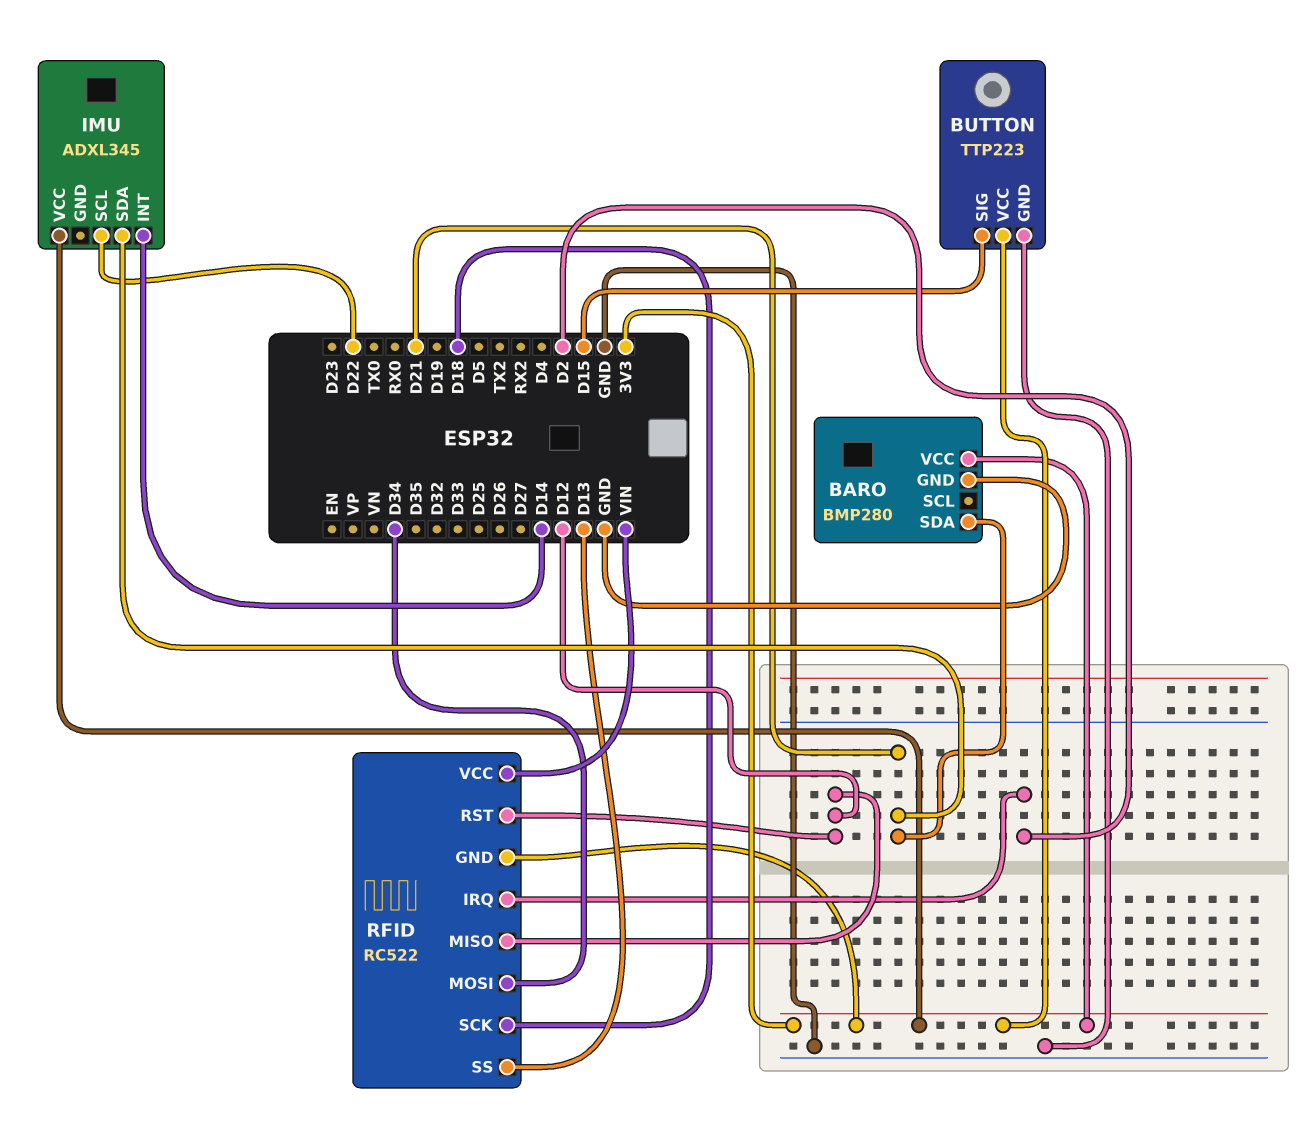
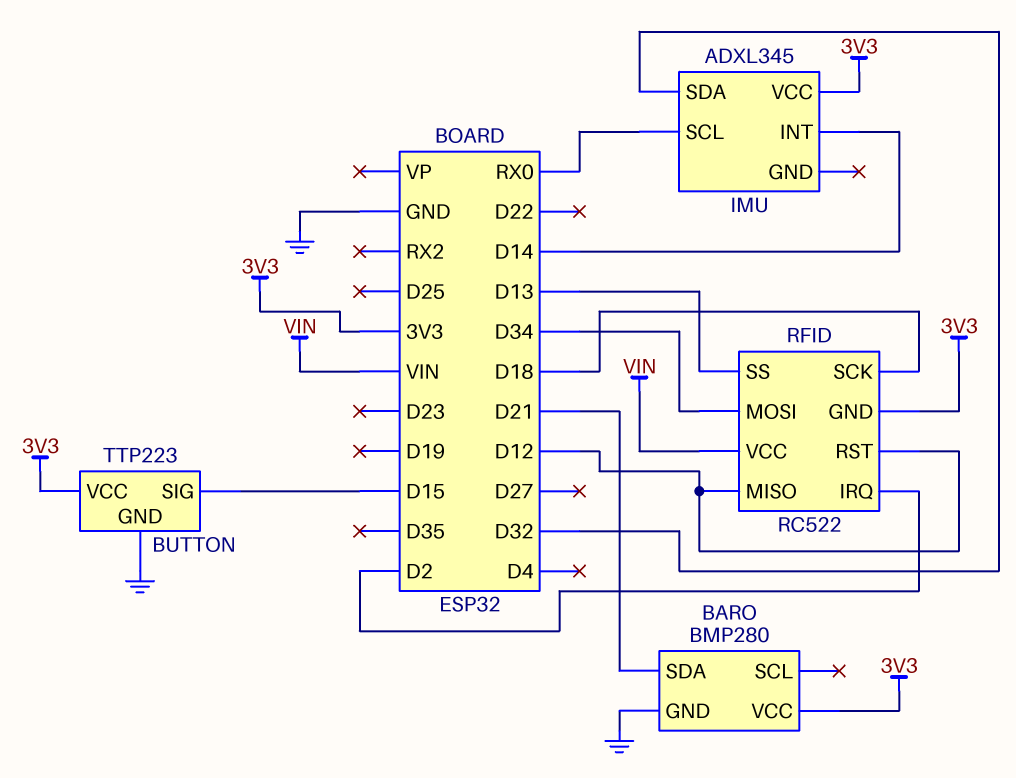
IMU pin SCL: D22 -> RX0
IMU pin SDA: D21 -> D32

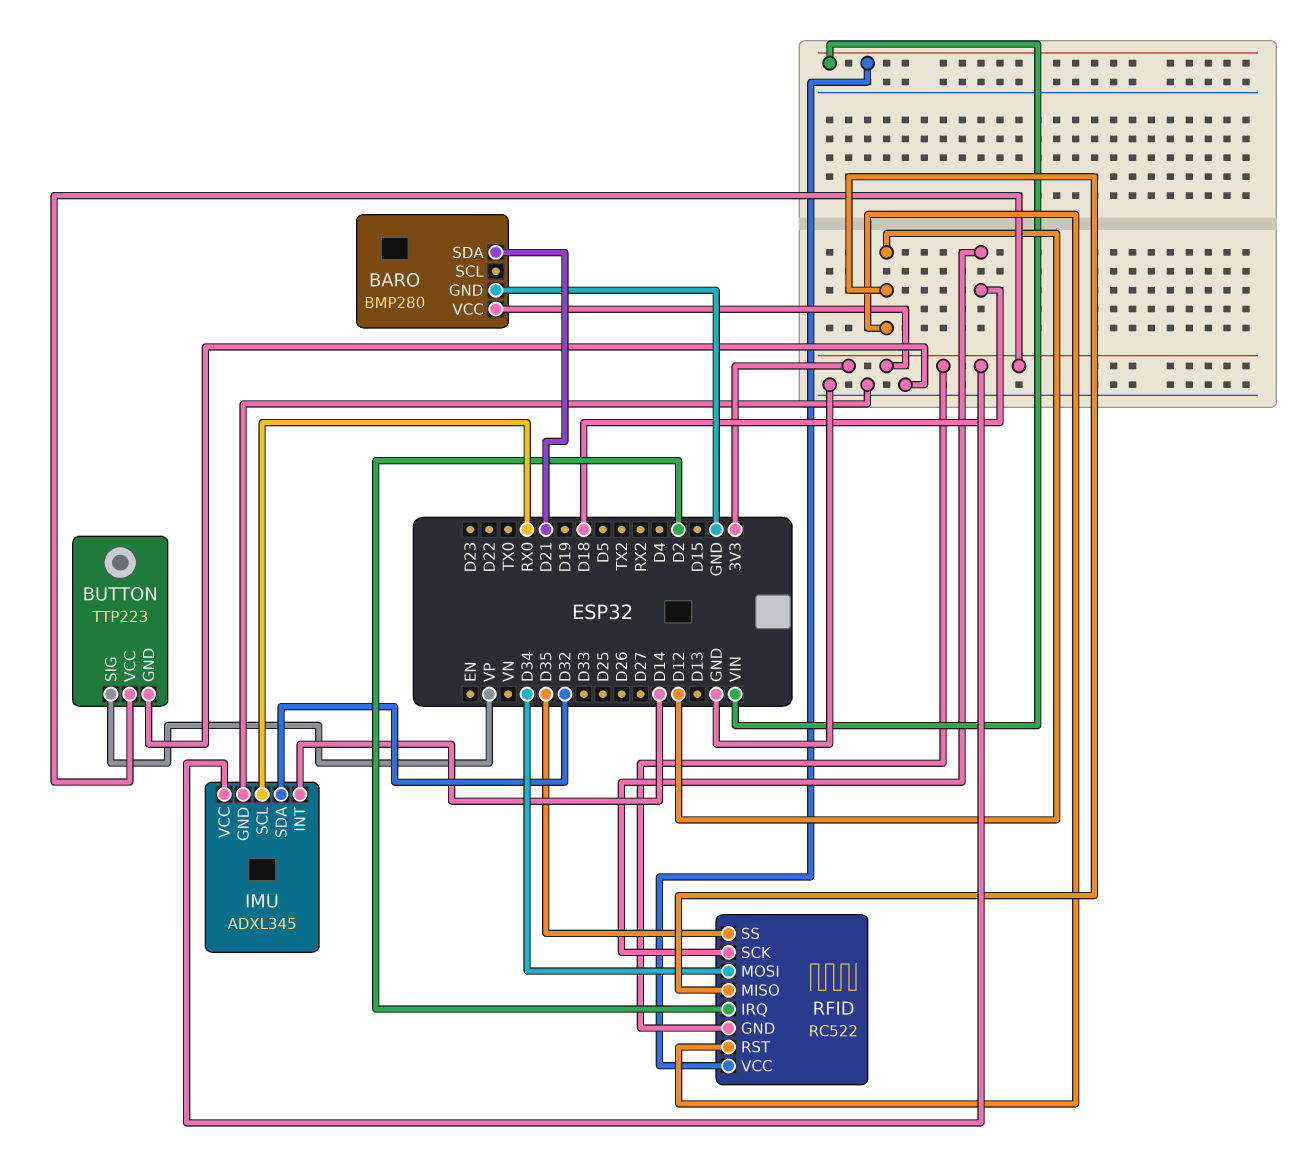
BUTTON pin SIG: D15 -> VP
IMU pin GND: none -> GND
RFID pin SS: D13 -> D35

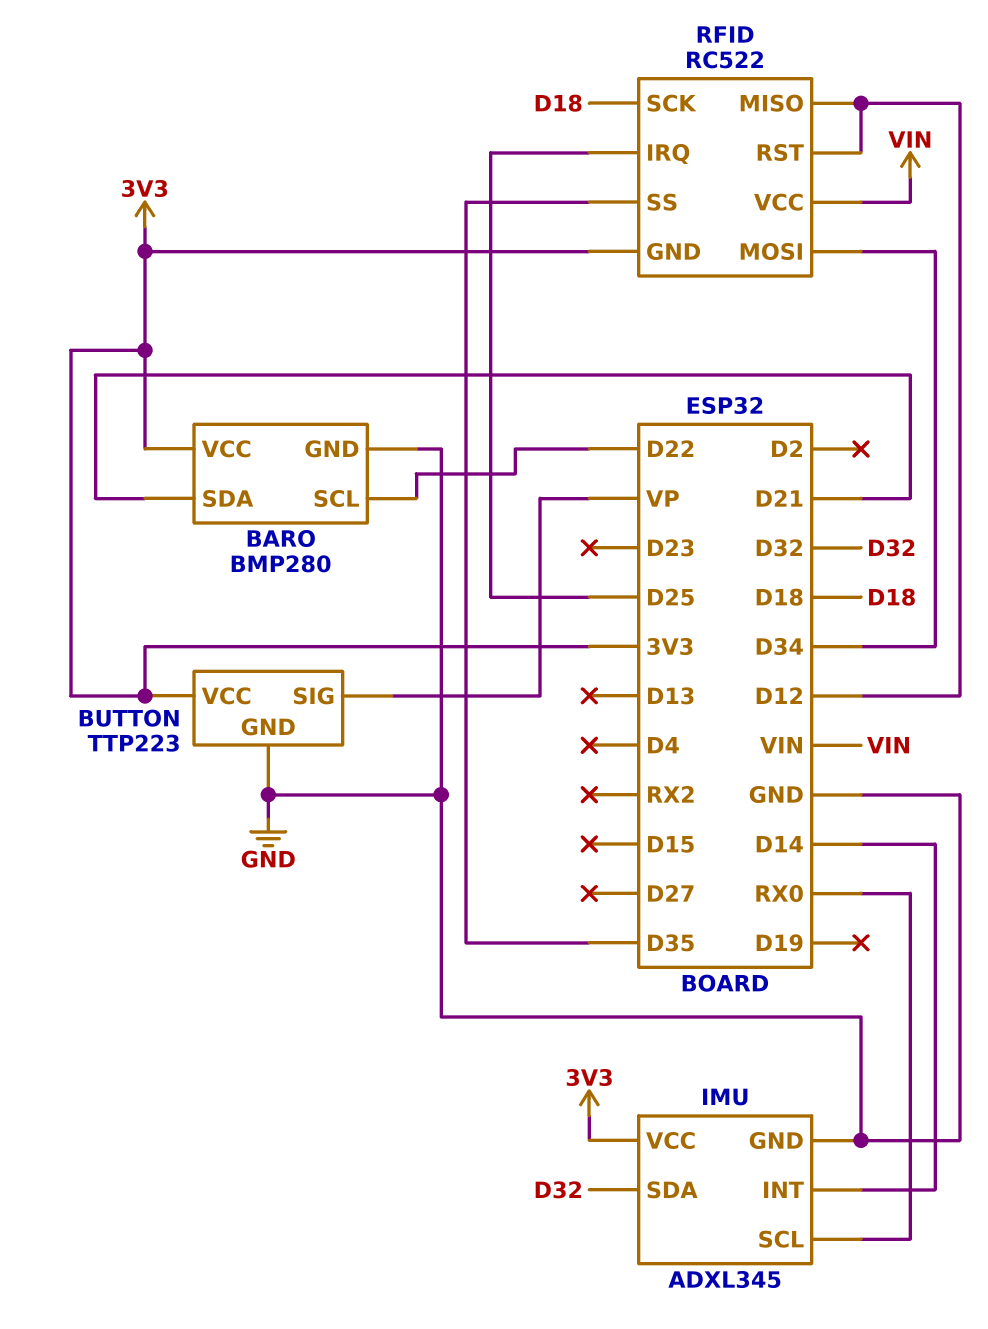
BARO pin SCL: none -> D22
RFID pin IRQ: D2 -> D25

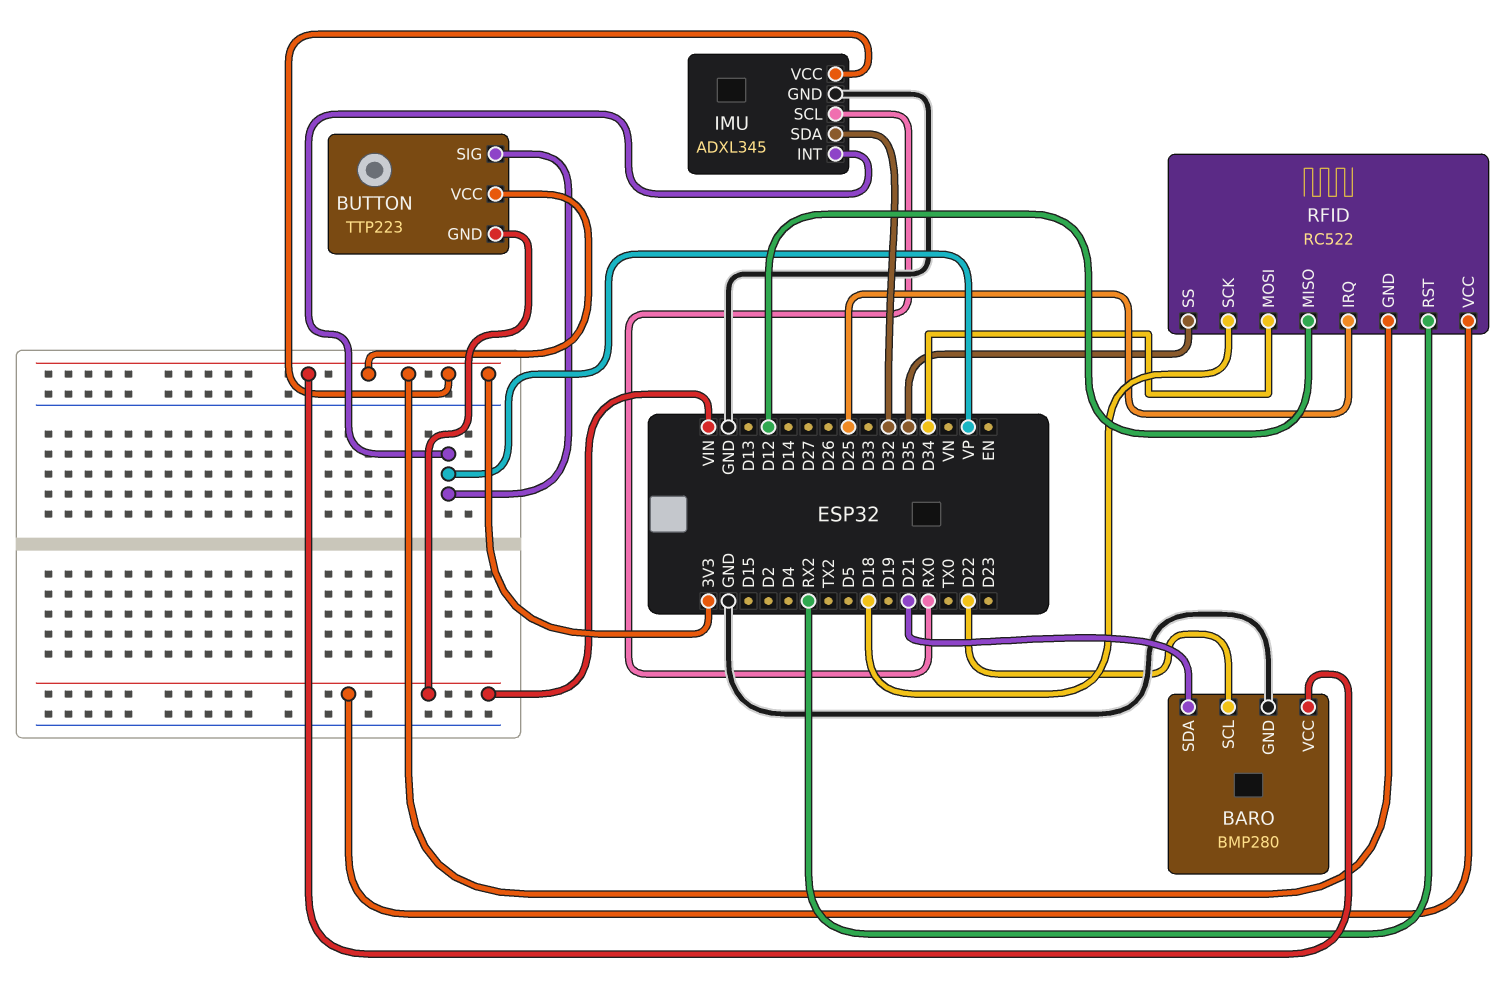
BUTTON pin GND: GND -> VIN
IMU pin INT: D14 -> VP
RFID pin RST: D12 -> RX2

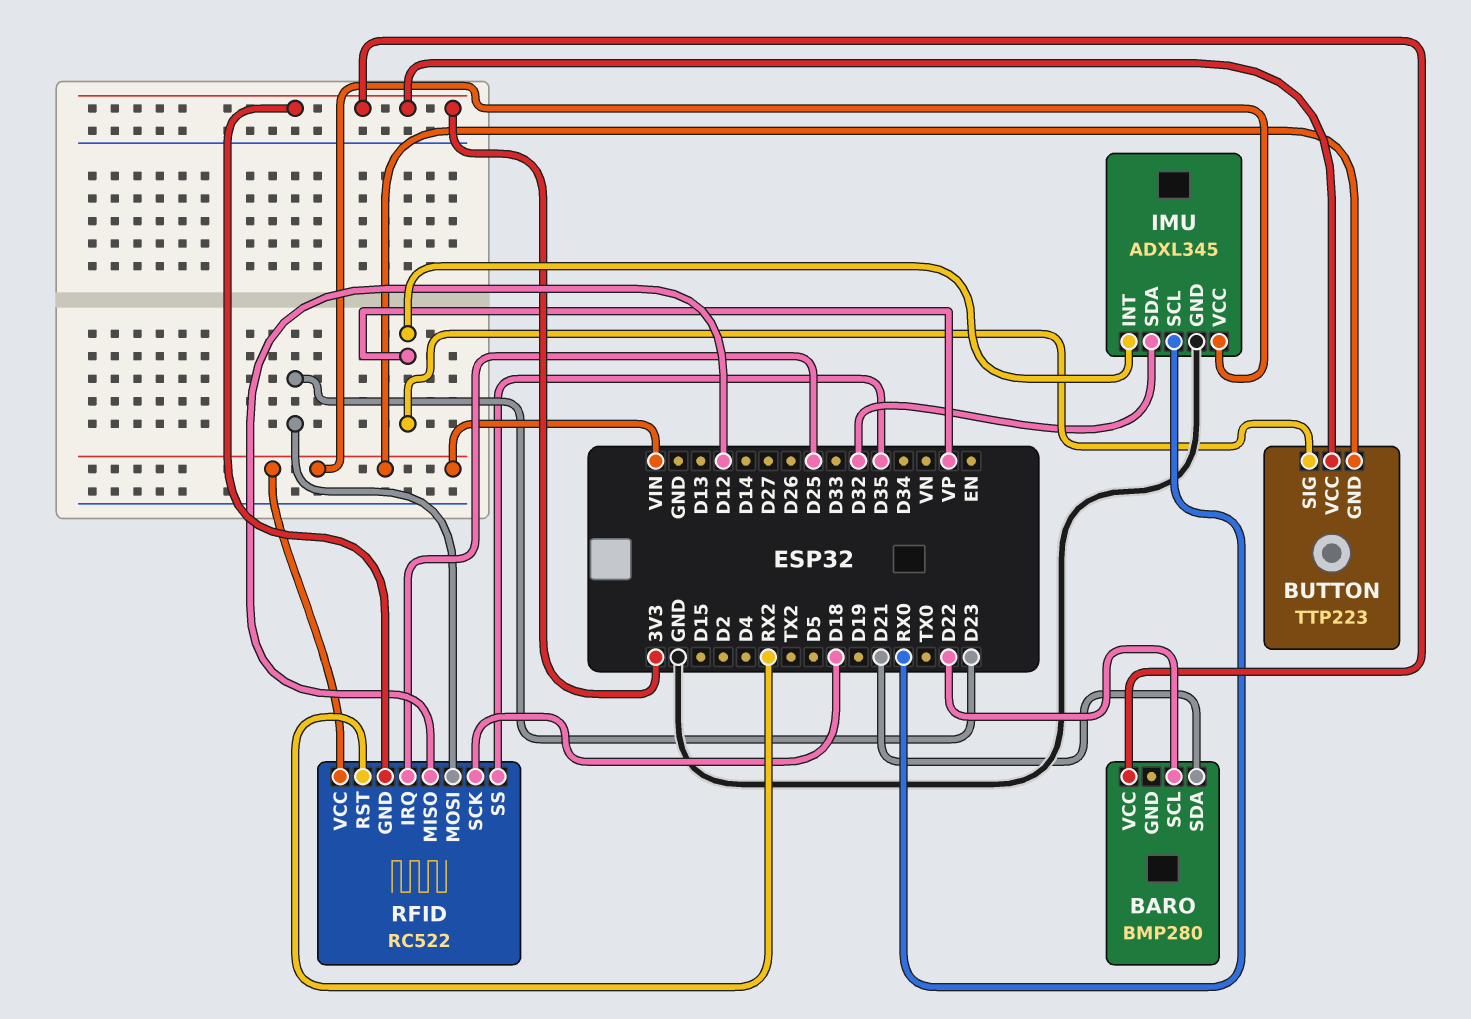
BARO pin GND: GND -> none
IMU pin VCC: 3V3 -> VIN
RFID pin MOSI: D34 -> D23

